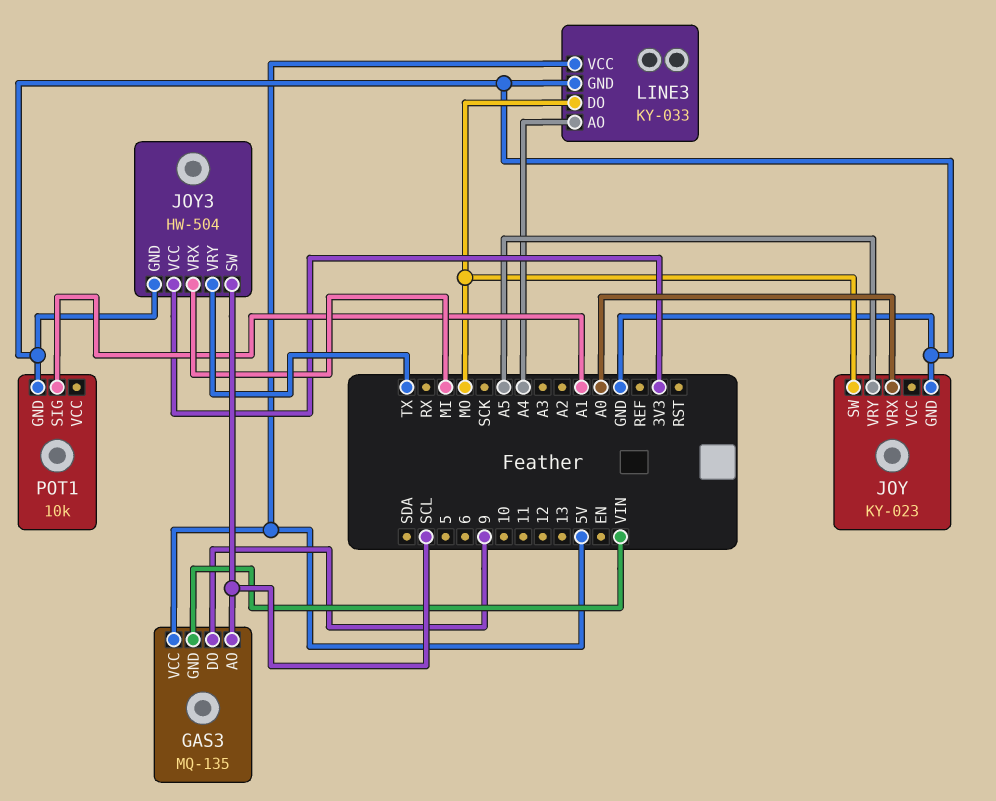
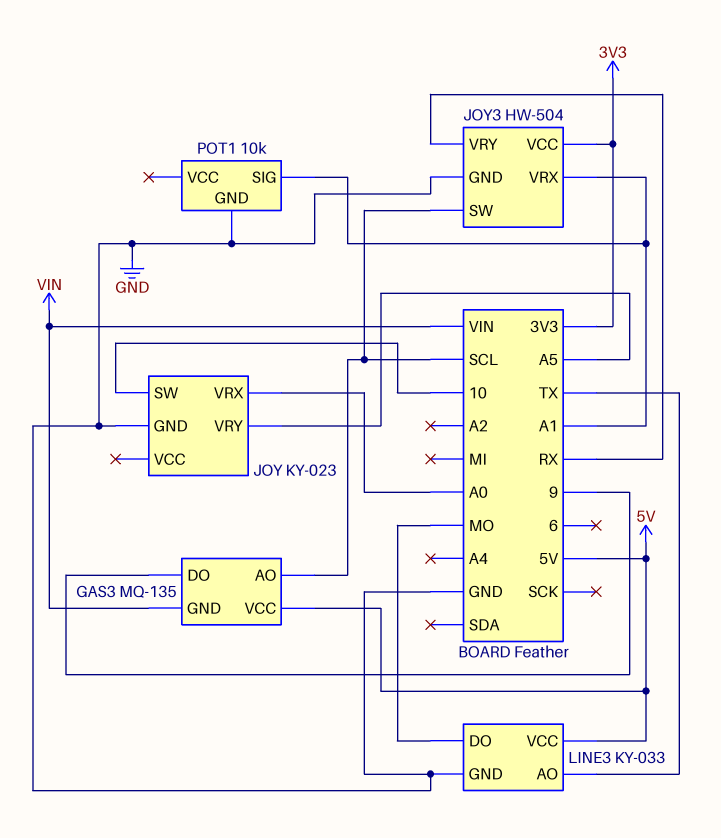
JOY pin SW: MO -> 10
JOY3 pin VRX: MI -> A1
JOY3 pin VRY: TX -> RX
LINE3 pin AO: A4 -> TX

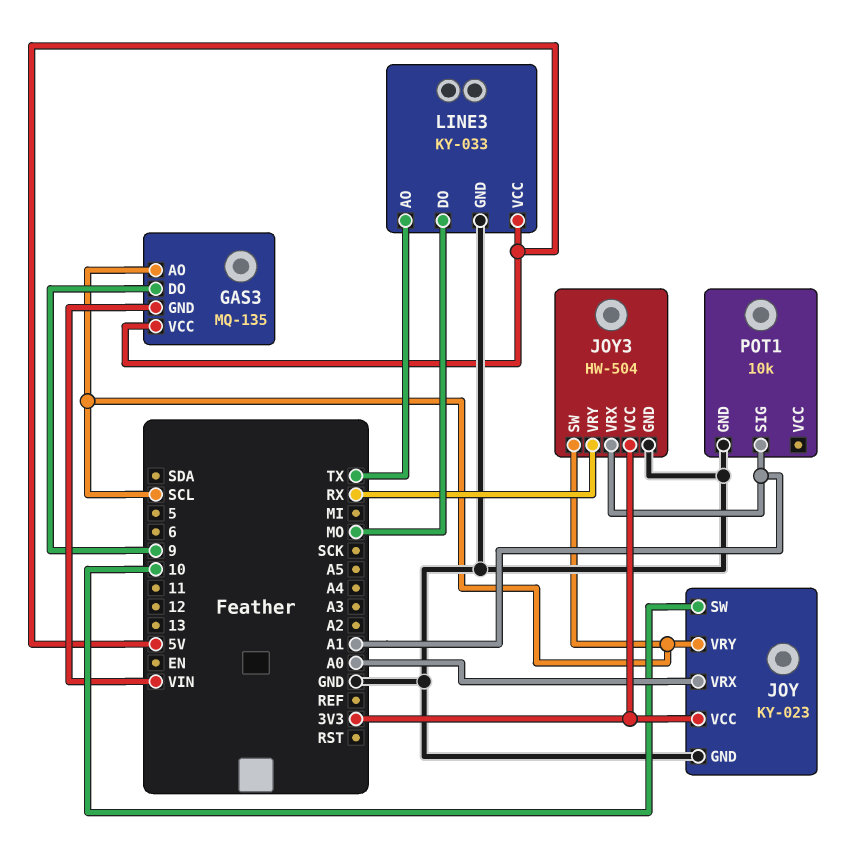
JOY pin VCC: none -> 3V3
JOY pin VRY: A5 -> SCL

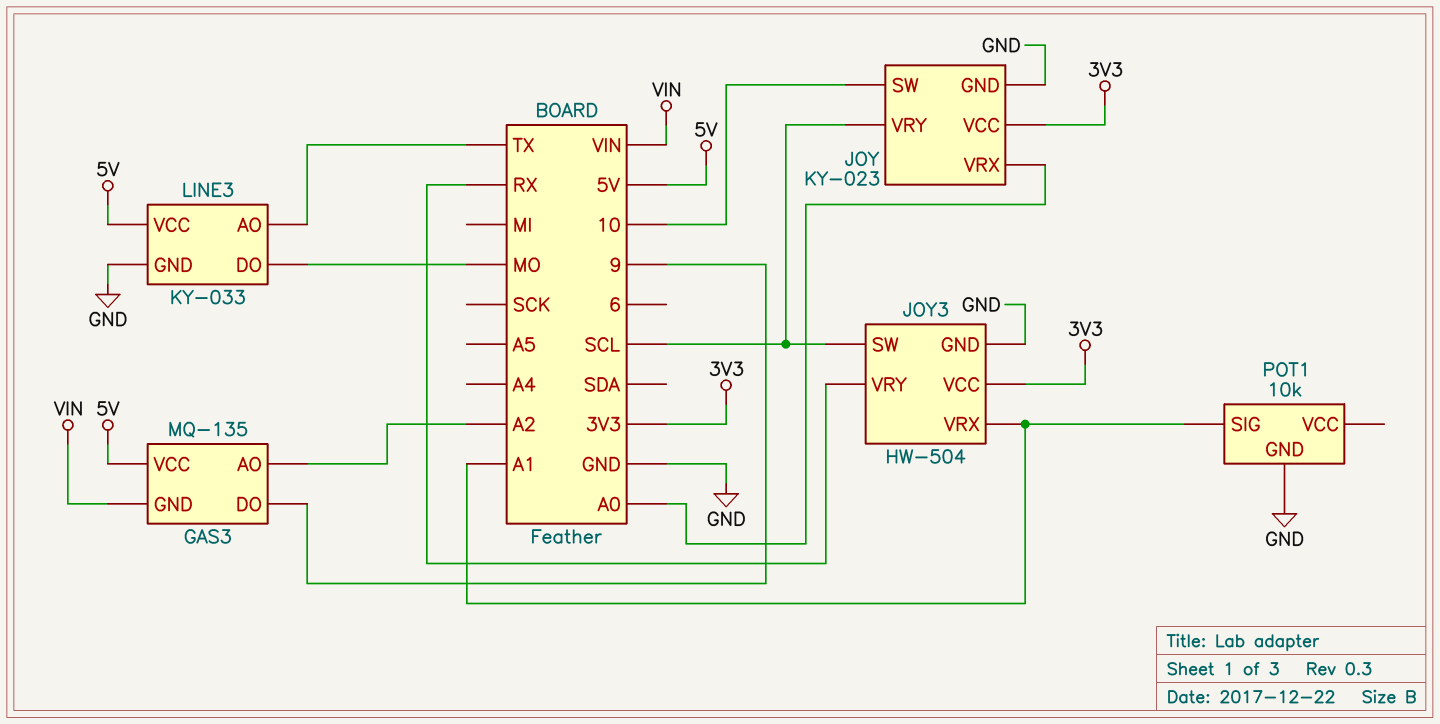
GAS3 pin AO: SCL -> A2

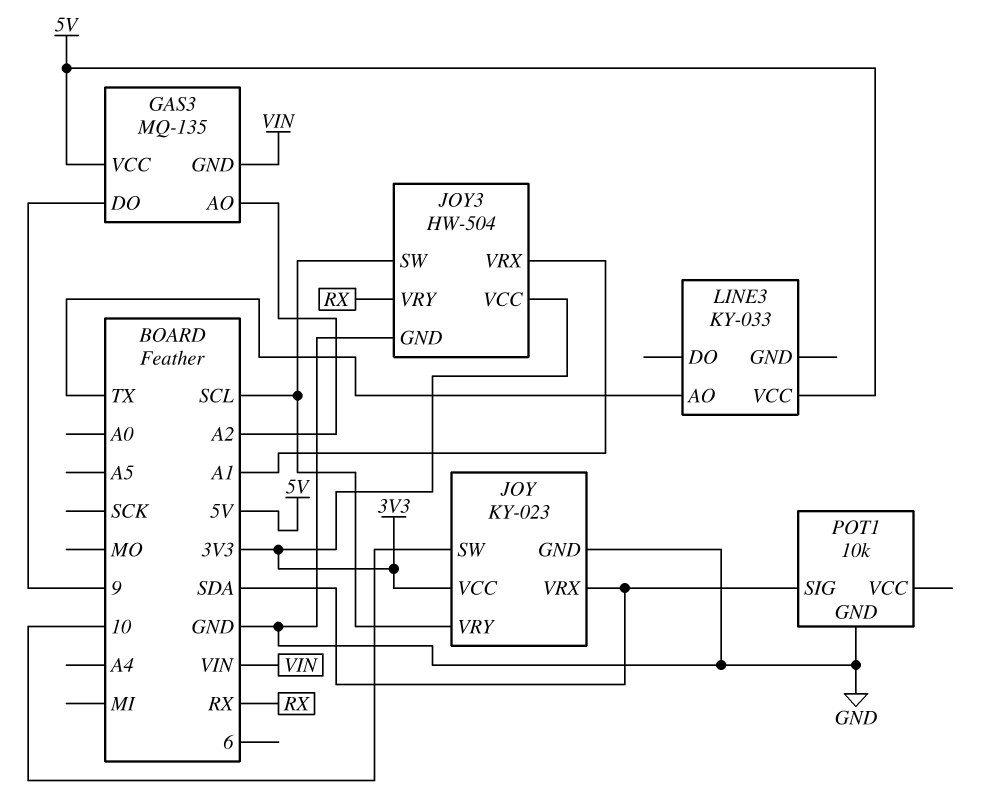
JOY pin VRX: A0 -> SDA
LINE3 pin DO: MO -> none
LINE3 pin GND: GND -> none
POT1 pin SIG: A1 -> SDA

